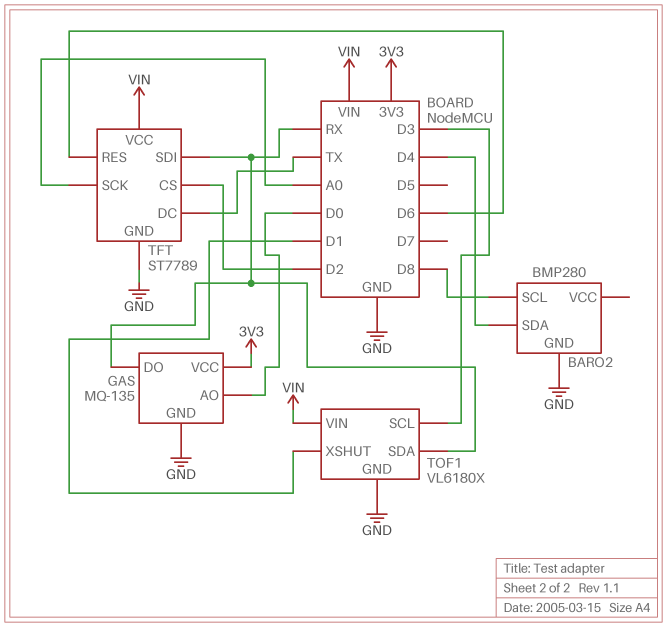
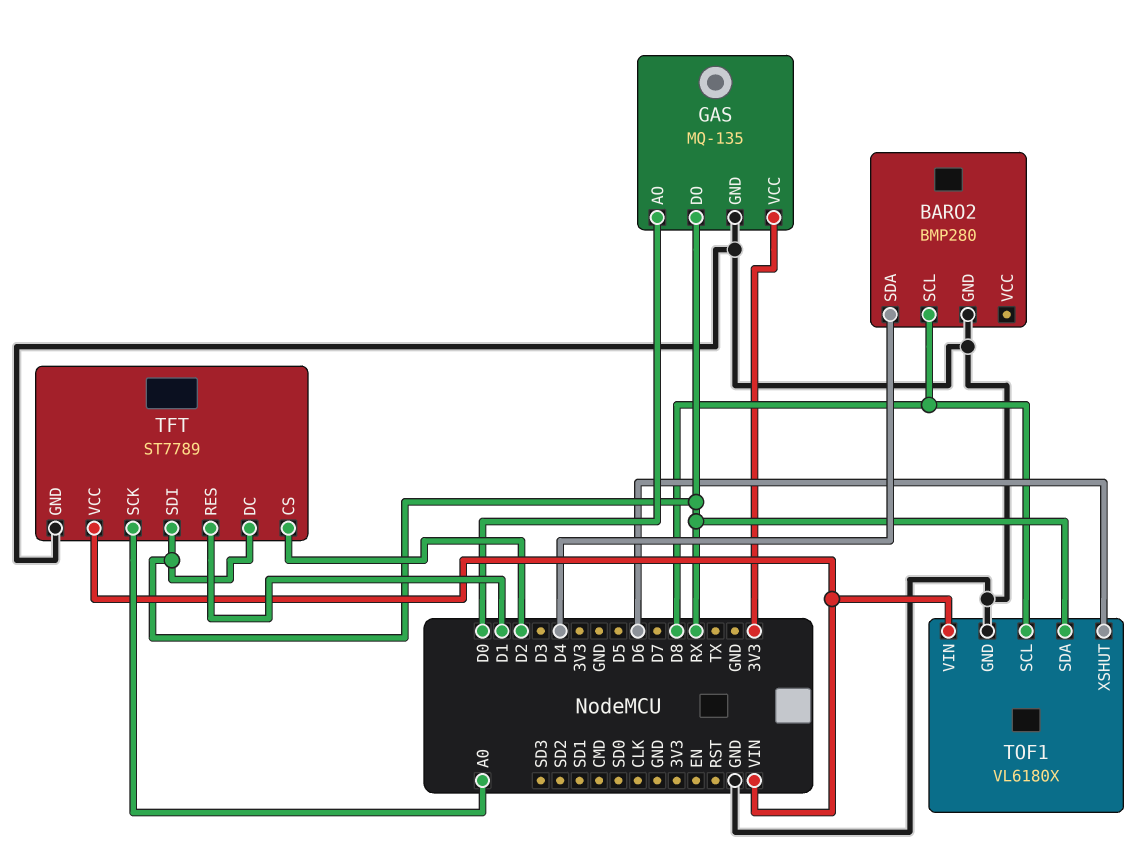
TFT pin DC: TX -> RX
TFT pin RES: D6 -> D1
TOF1 pin SCL: D3 -> D8
TOF1 pin XSHUT: D1 -> D6

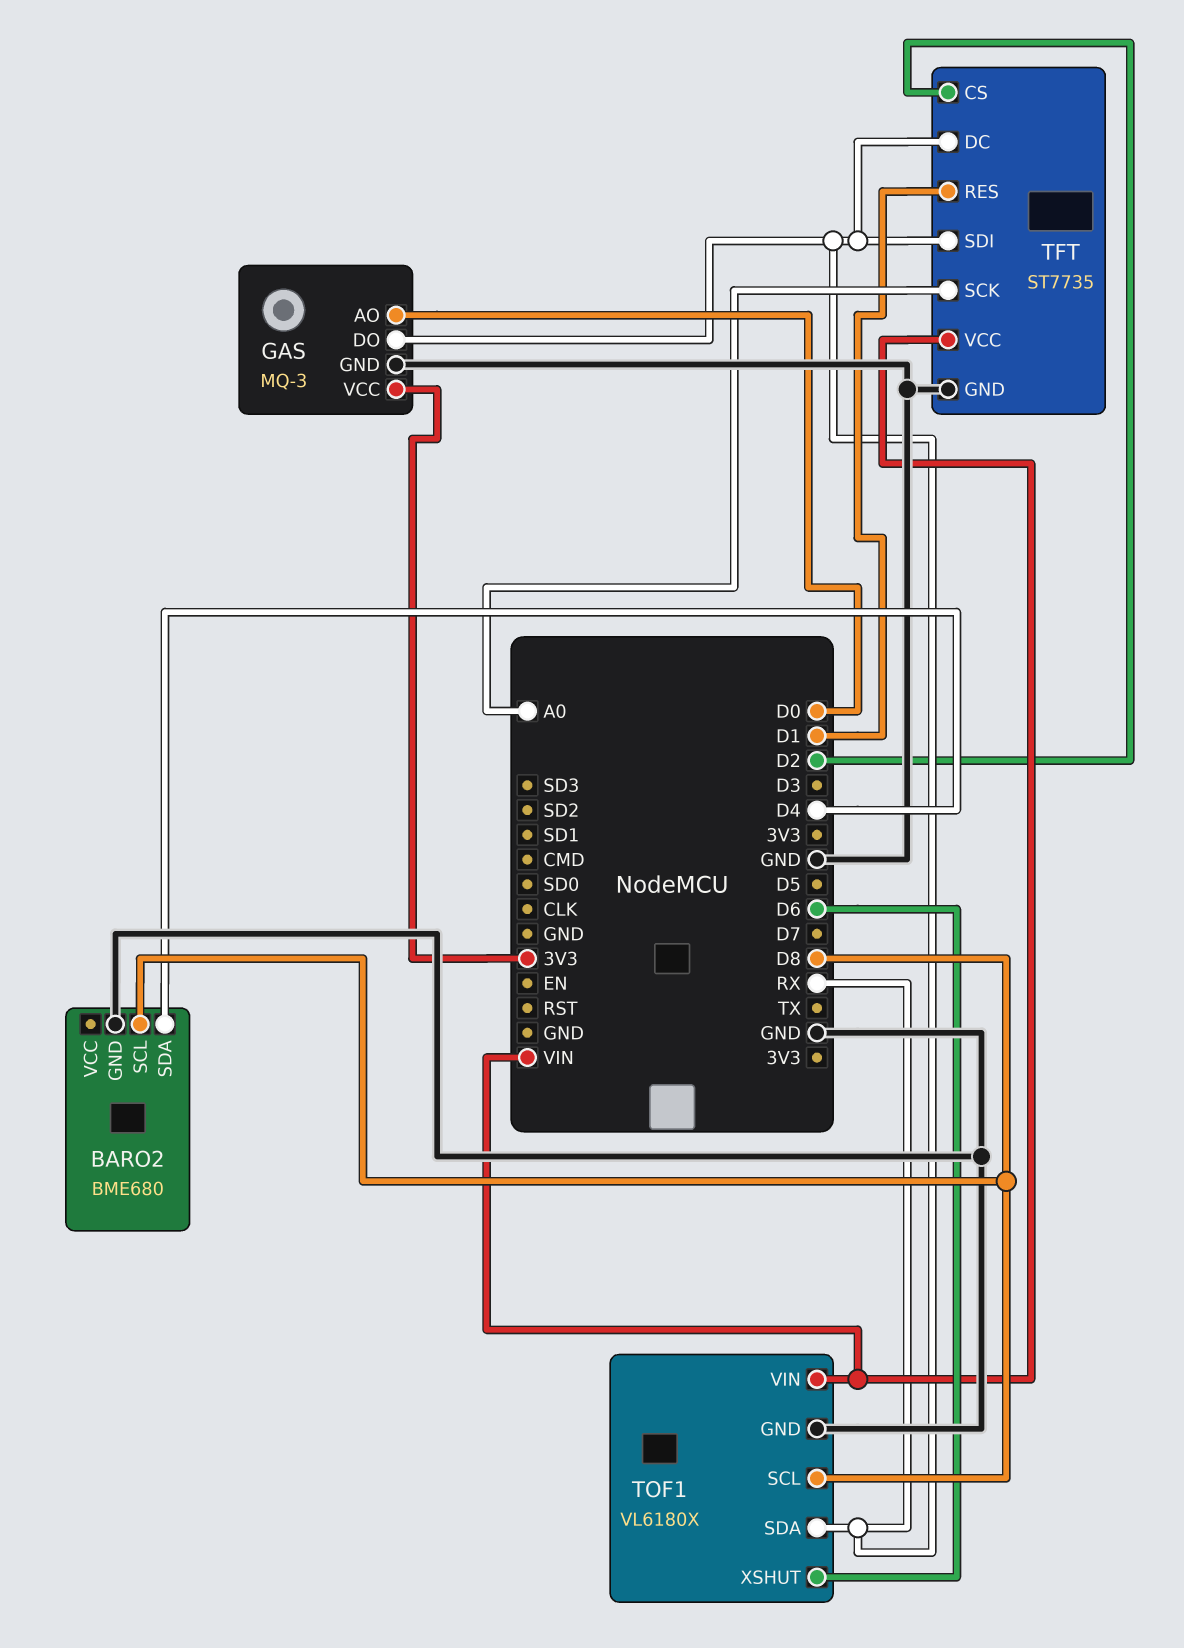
BARO2: BMP280 -> BME680
GAS: MQ-135 -> MQ-3
TFT: ST7789 -> ST7735

